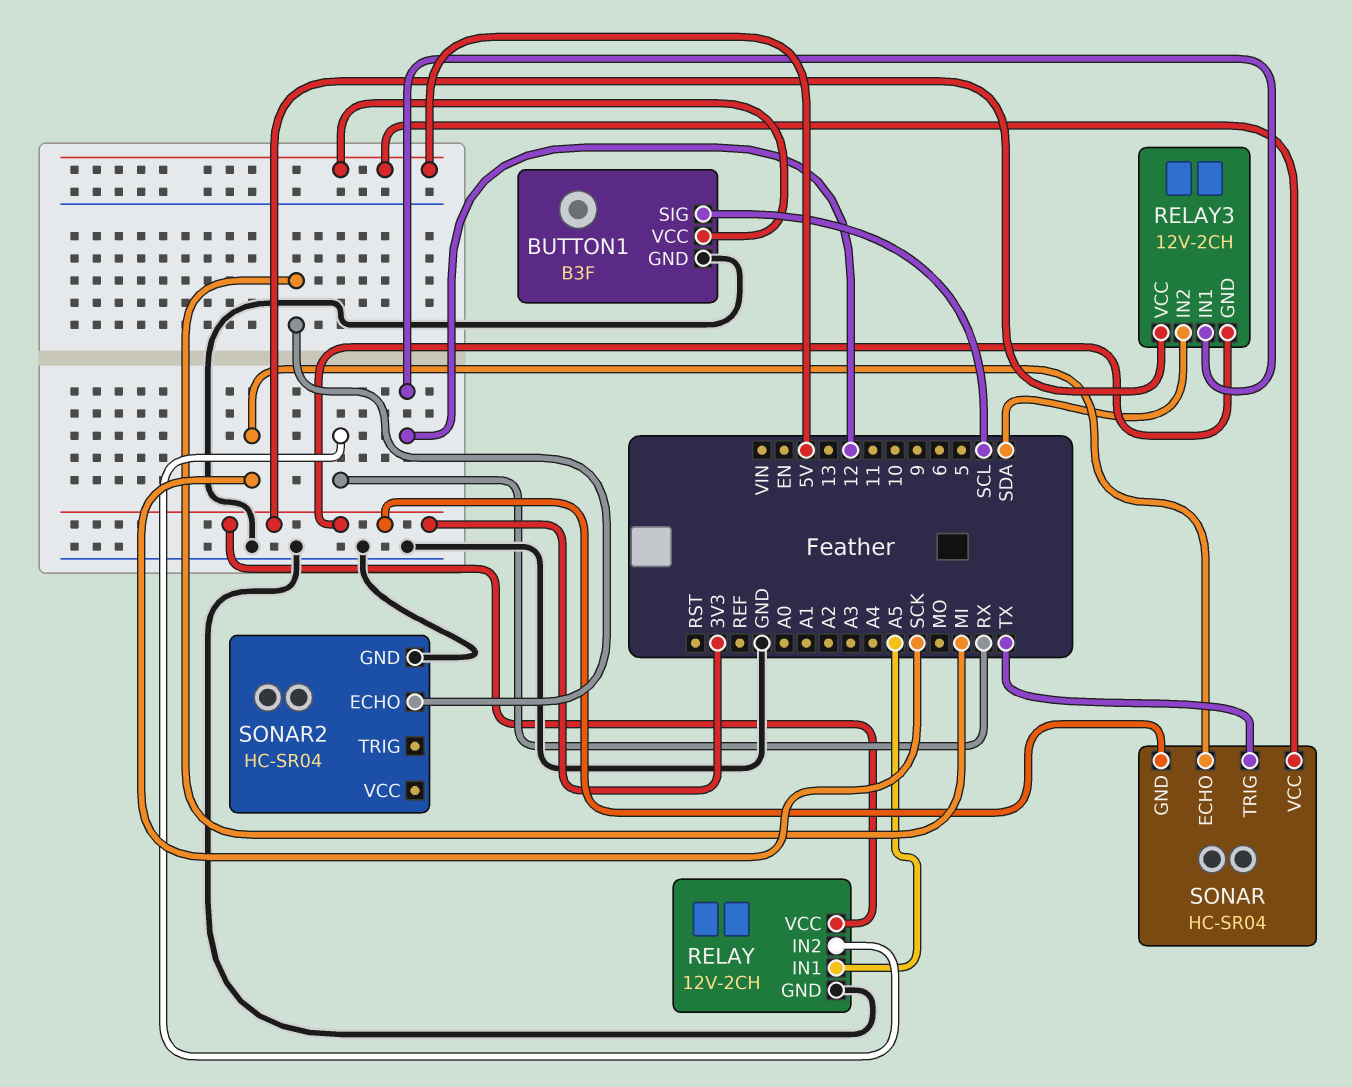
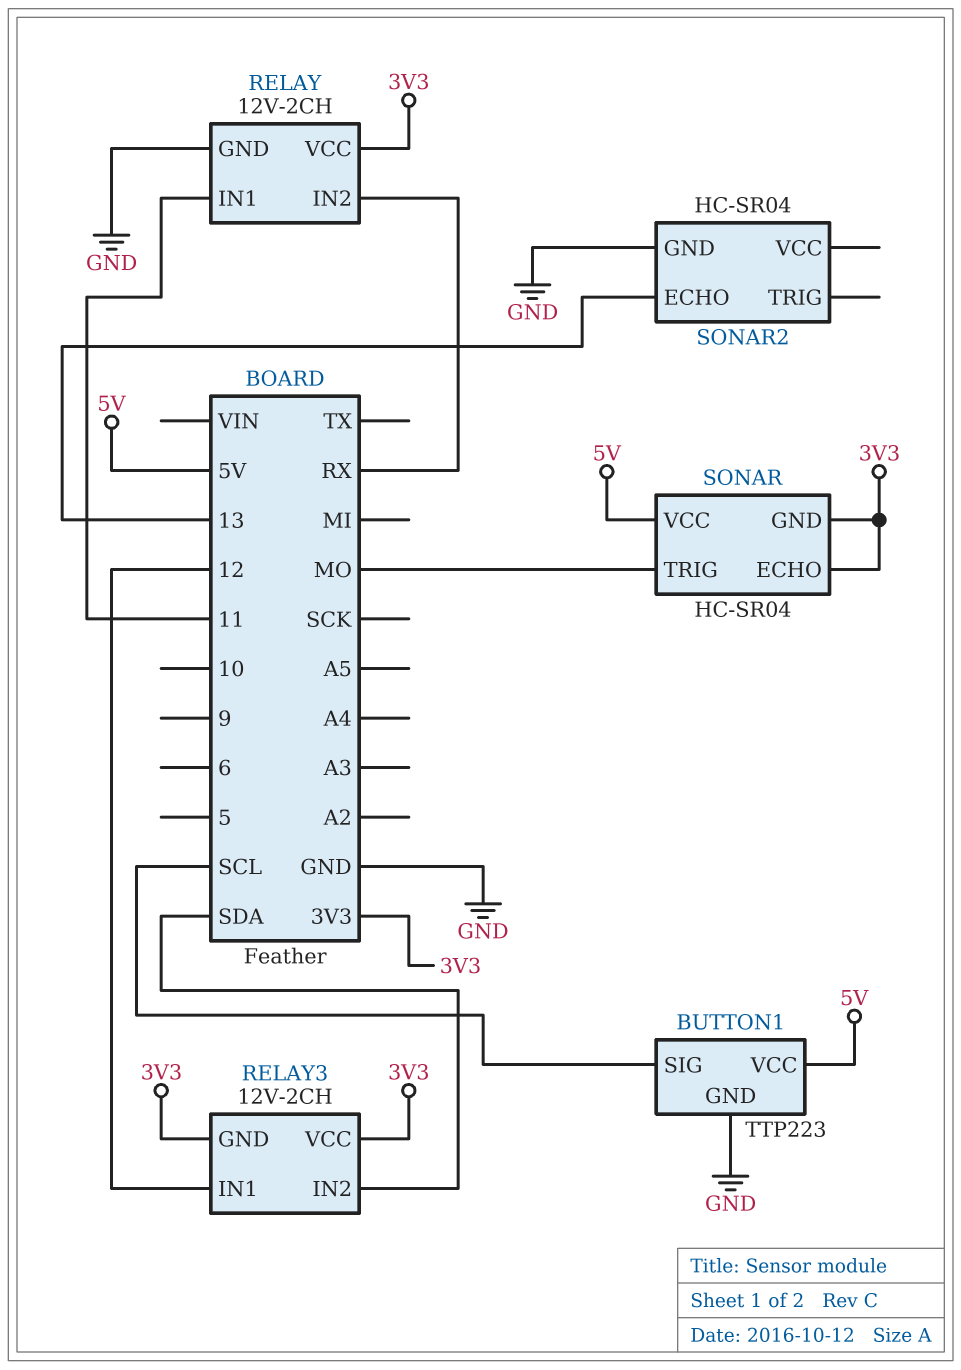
BUTTON1: B3F -> TTP223
RELAY pin IN1: A5 -> 11
SONAR pin ECHO: SCK -> 3V3
SONAR pin TRIG: TX -> MO
SONAR2 pin ECHO: MI -> 13

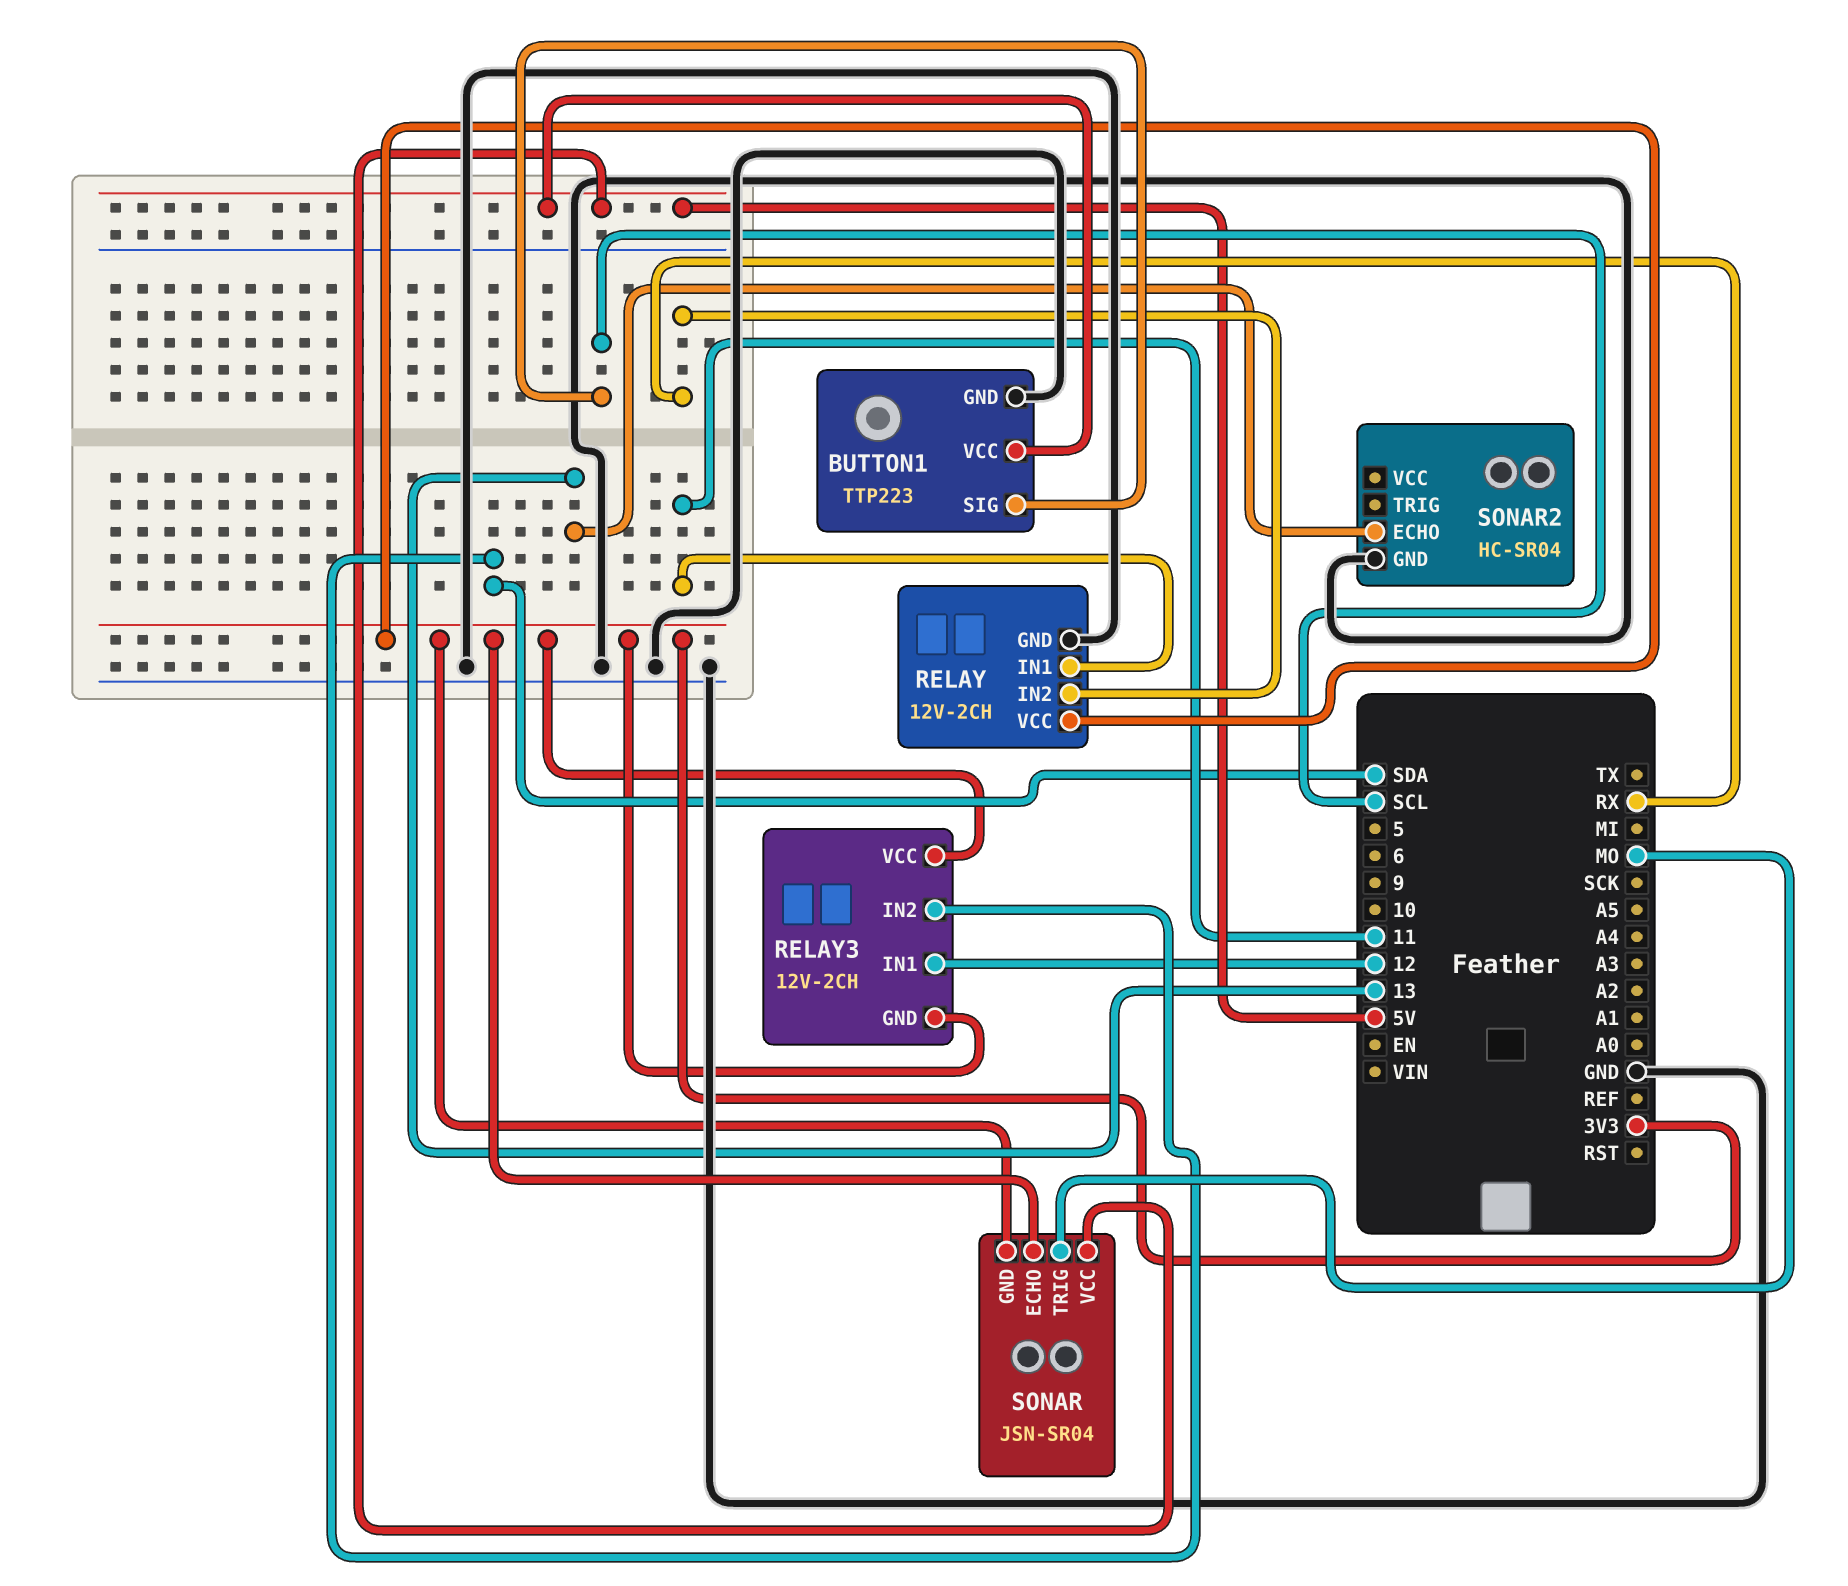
SONAR: HC-SR04 -> JSN-SR04

